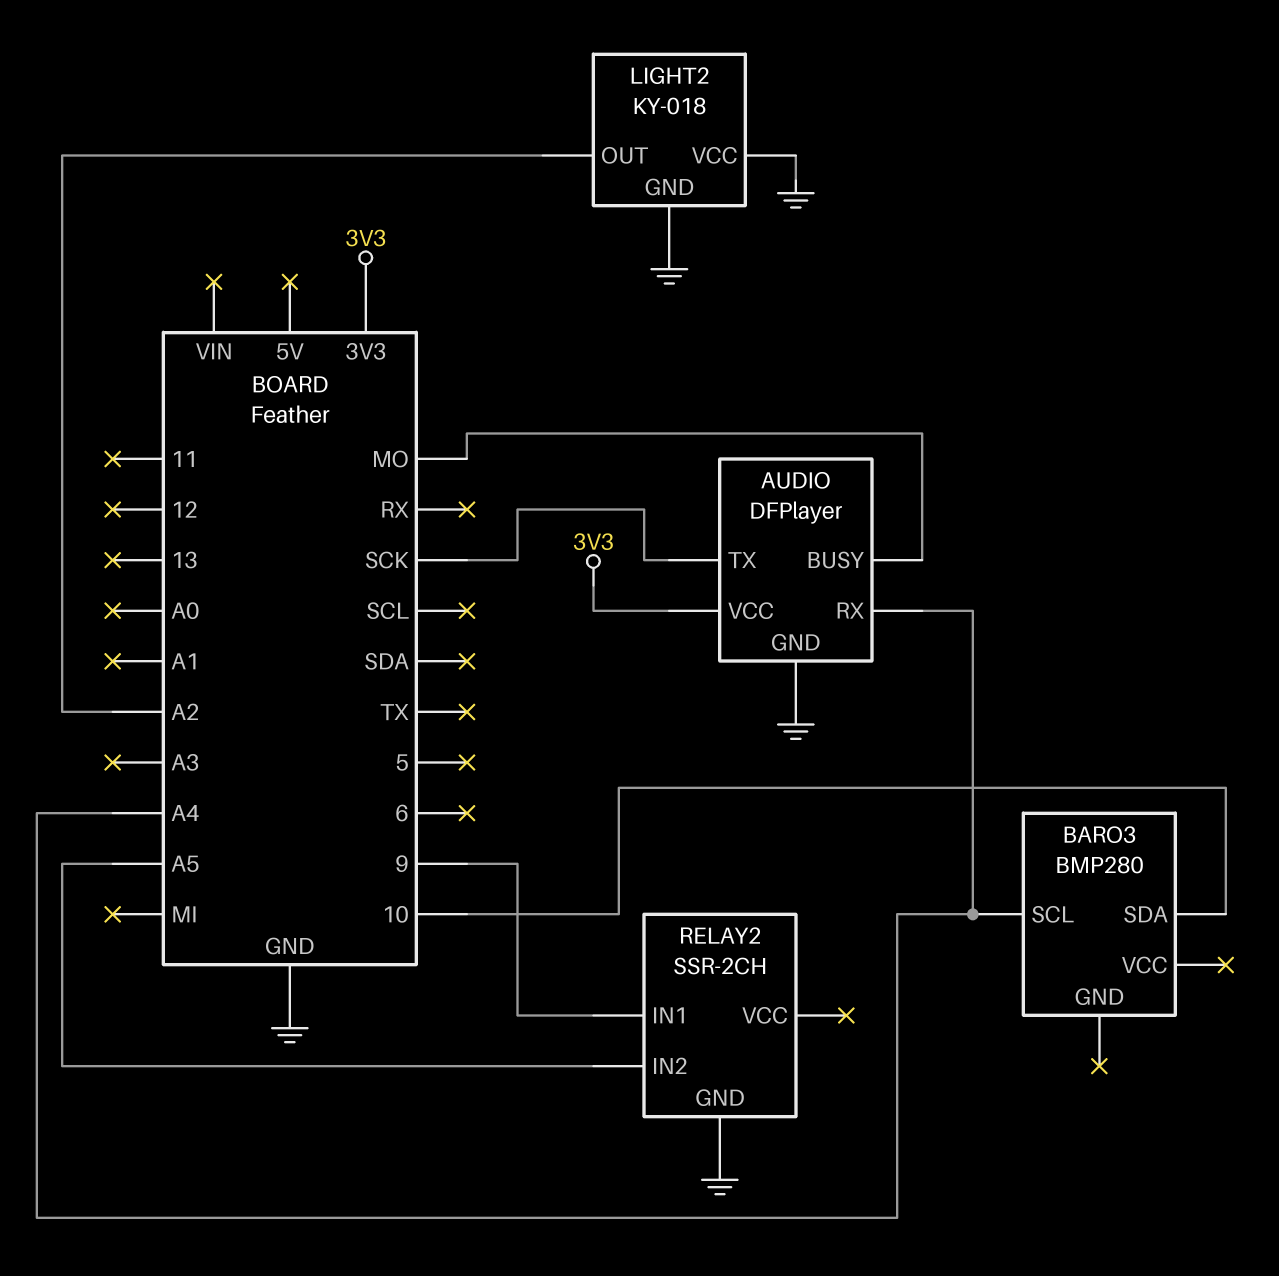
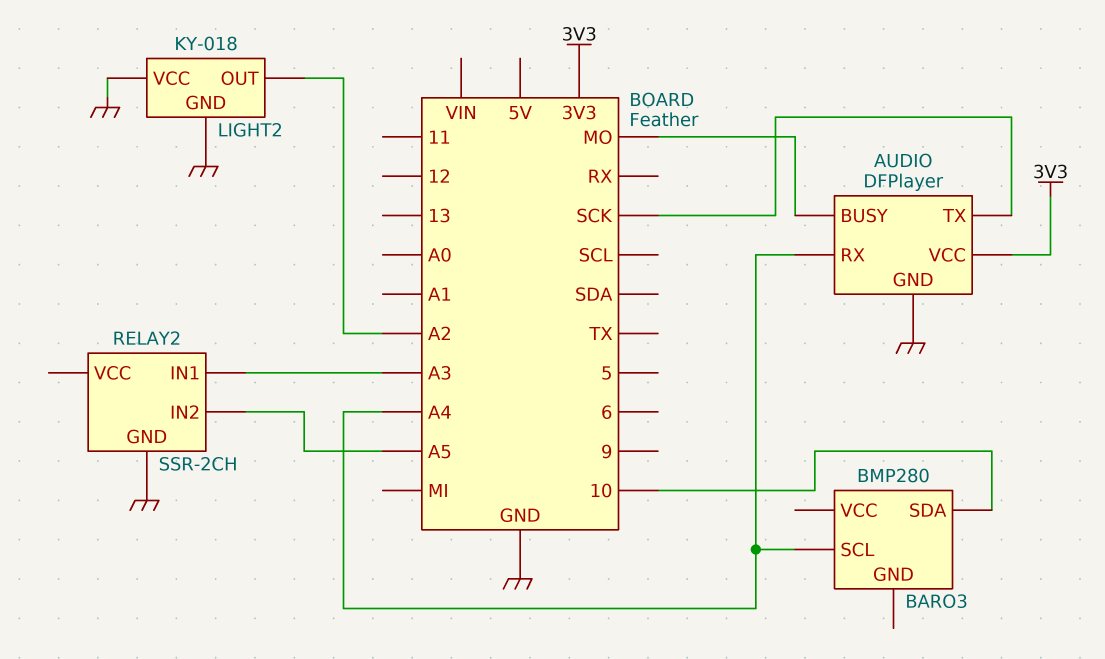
RELAY2 pin IN1: 9 -> A3

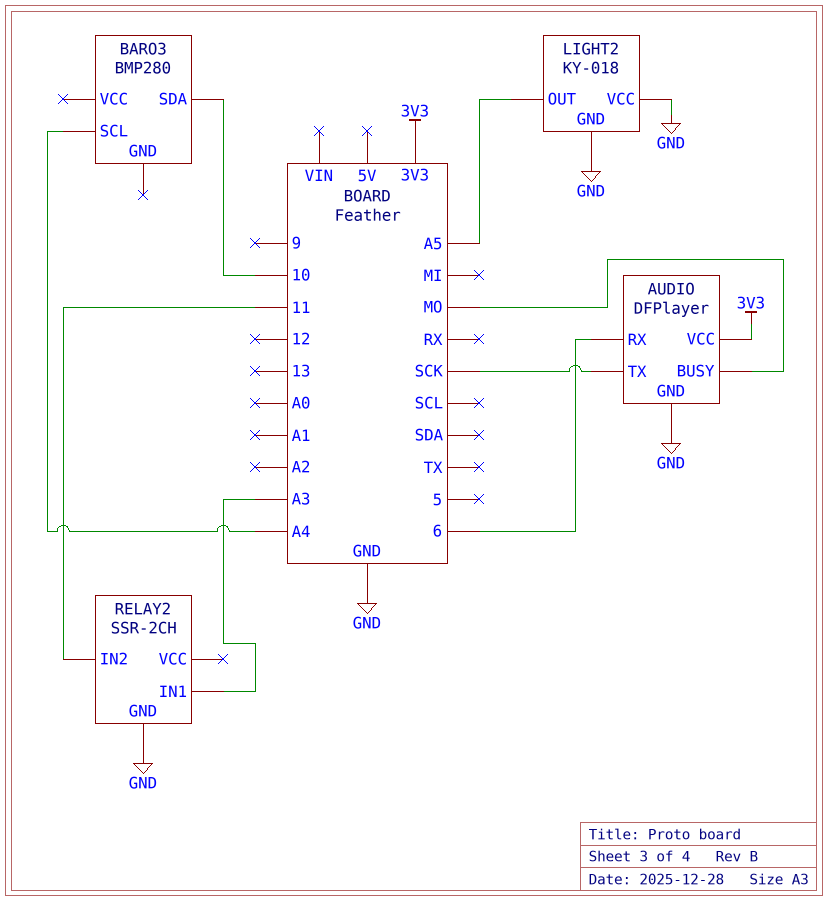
AUDIO pin RX: A4 -> 6
LIGHT2 pin OUT: A2 -> A5
RELAY2 pin IN2: A5 -> 11

